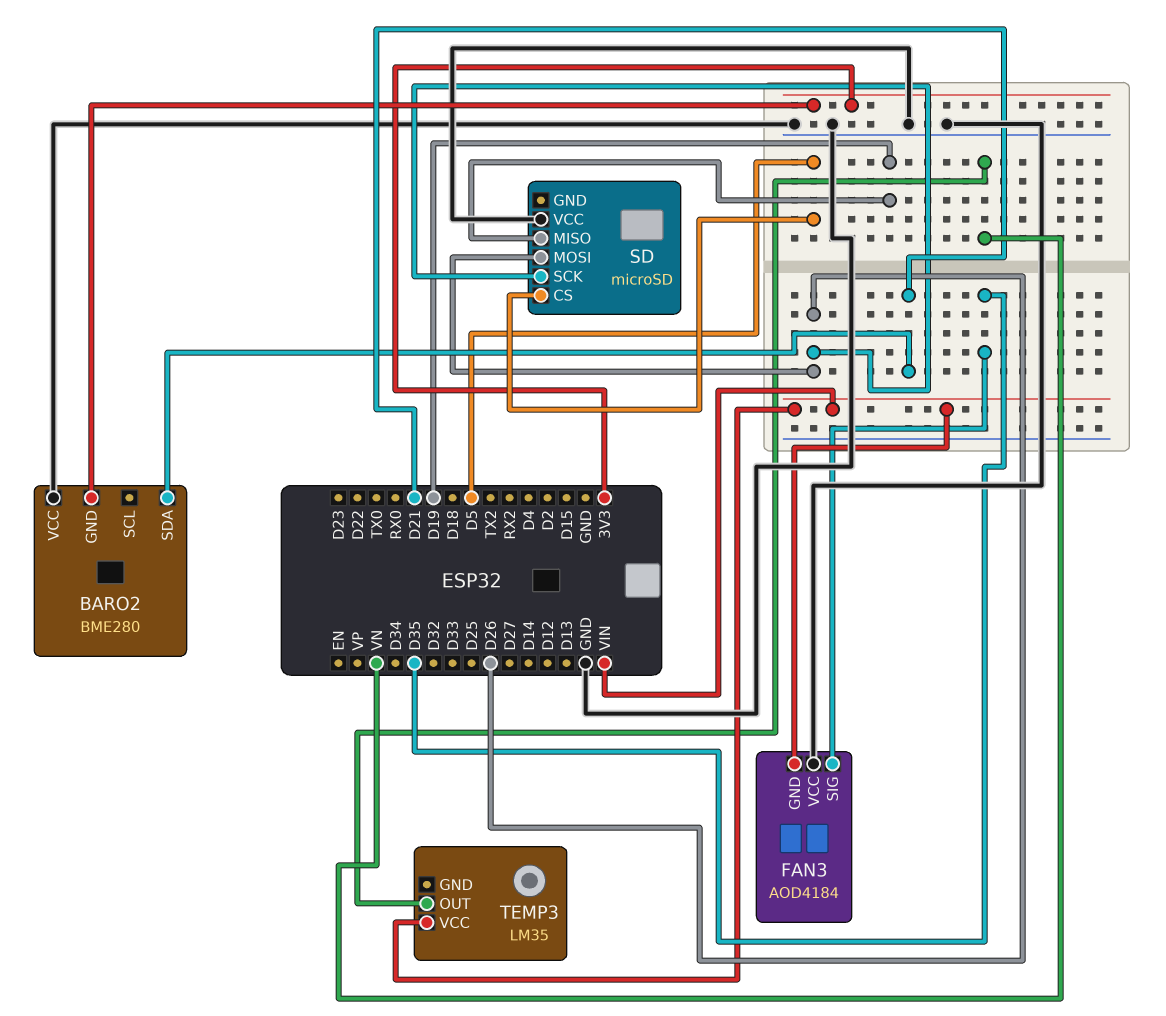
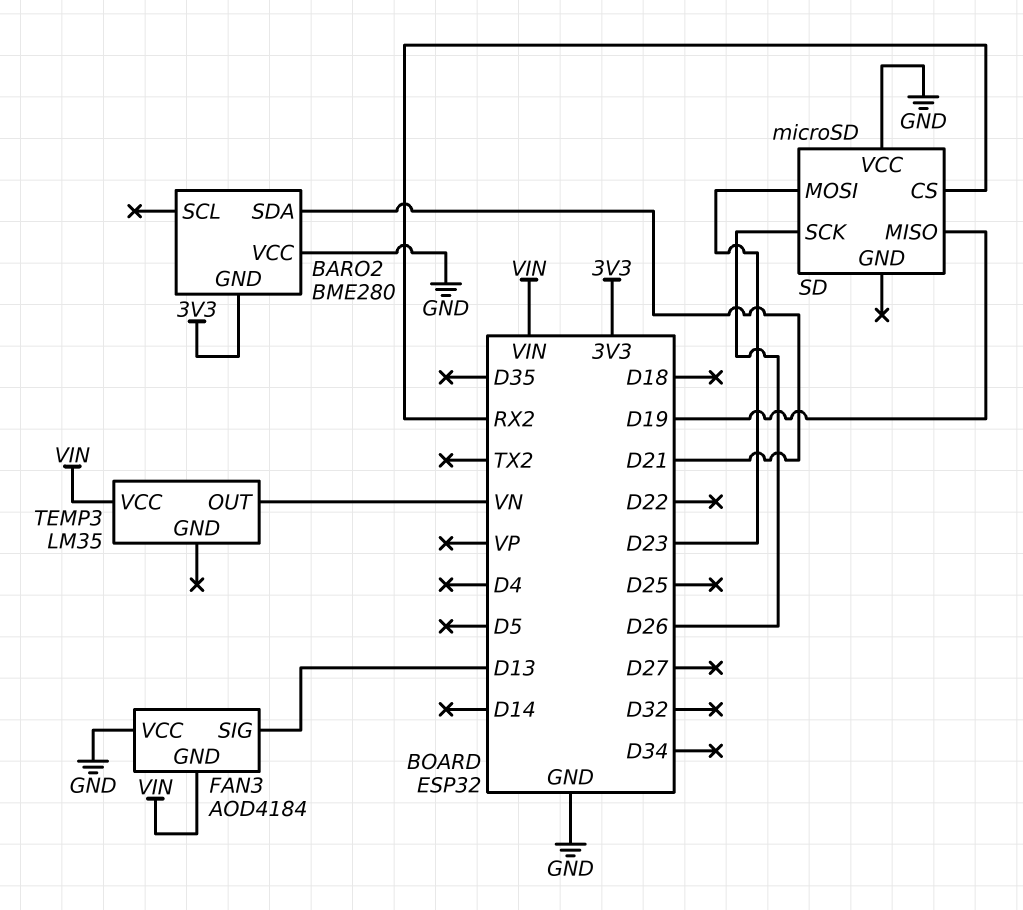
FAN3 pin SIG: D35 -> D13
SD pin CS: D5 -> RX2
SD pin MOSI: D26 -> D23

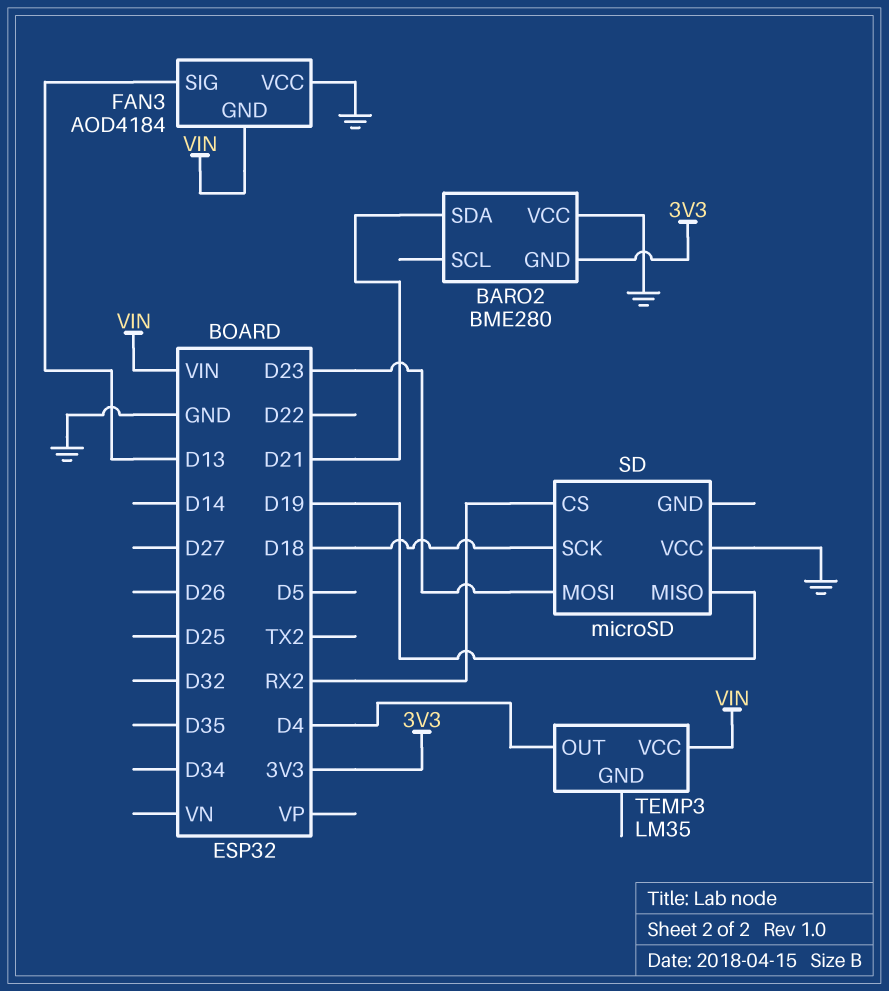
SD pin SCK: D26 -> D18
TEMP3 pin OUT: VN -> D4

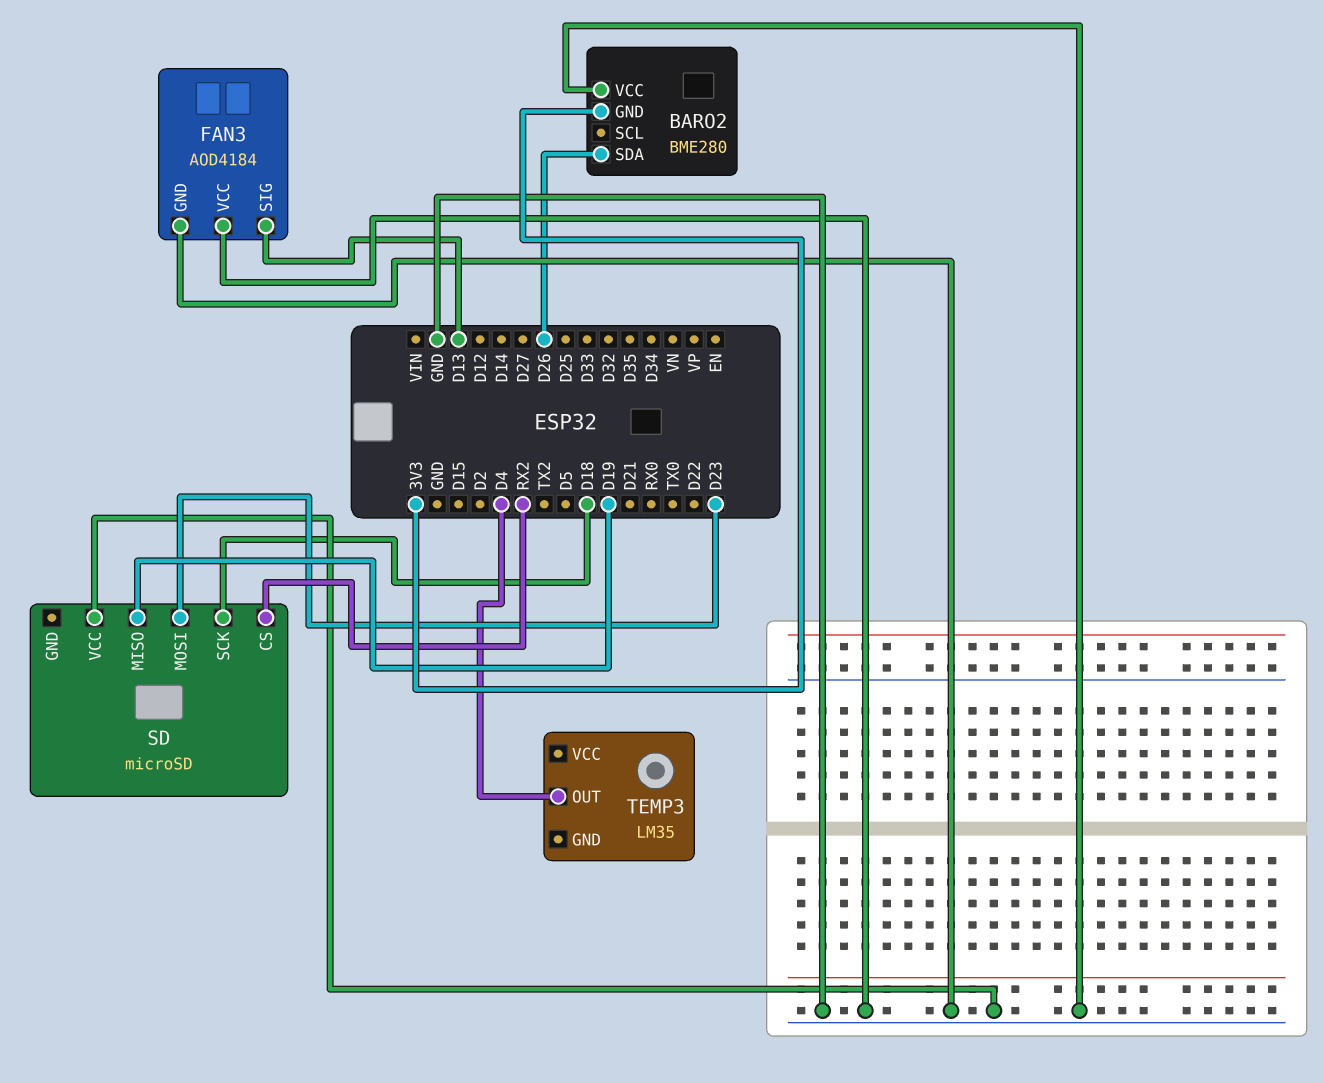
BARO2 pin SDA: D21 -> D26
FAN3 pin GND: VIN -> GND
TEMP3 pin VCC: VIN -> none

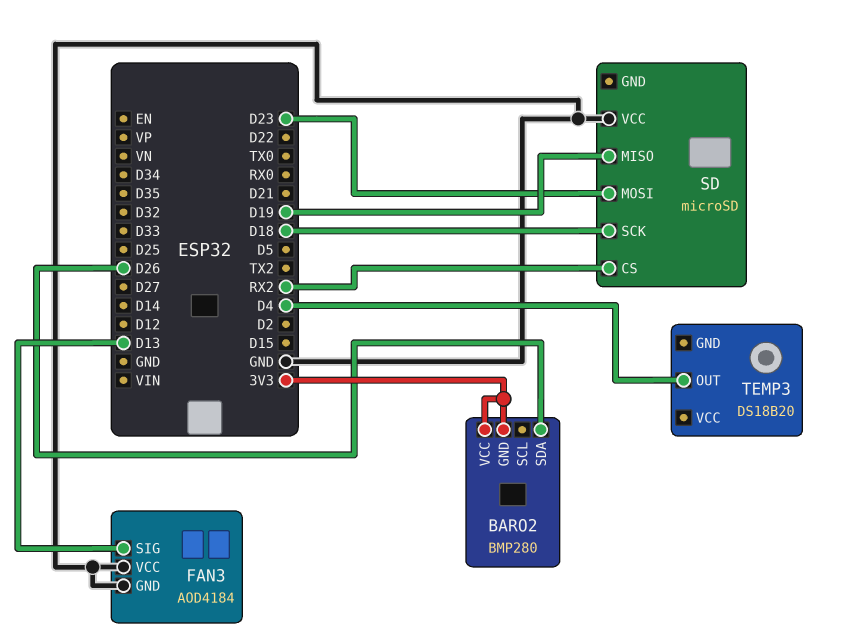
BARO2: BME280 -> BMP280
BARO2 pin VCC: GND -> 3V3
TEMP3: LM35 -> DS18B20

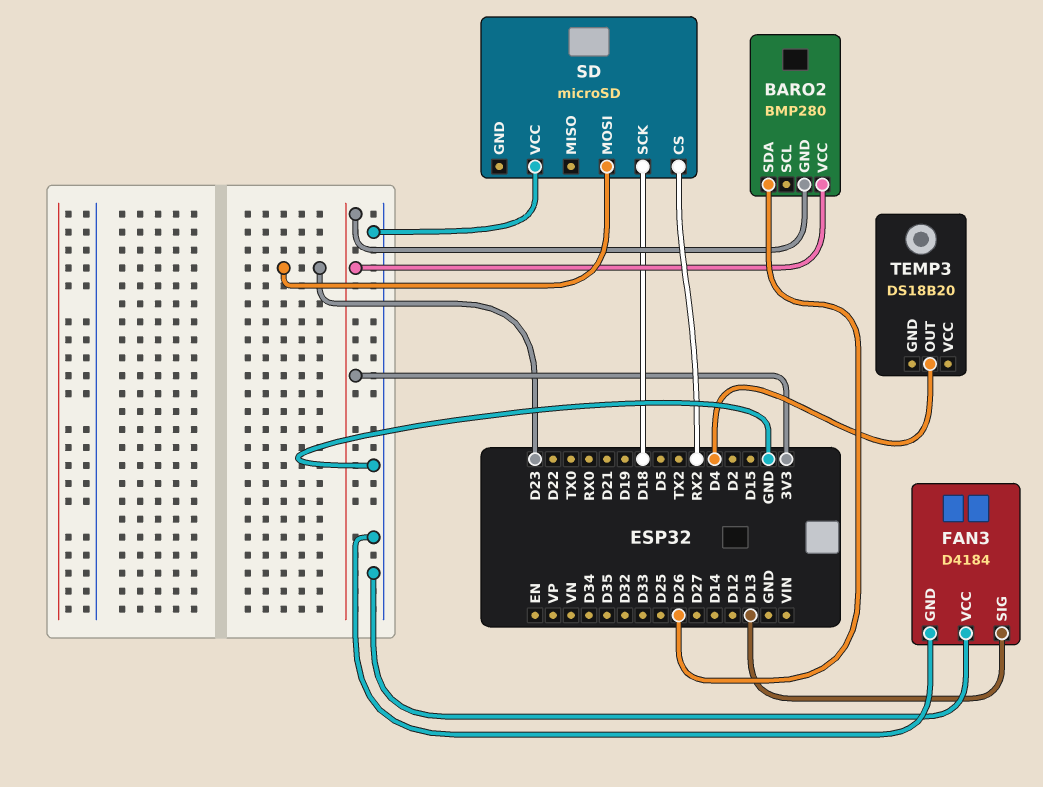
FAN3: AOD4184 -> D4184
SD pin MISO: D19 -> none

